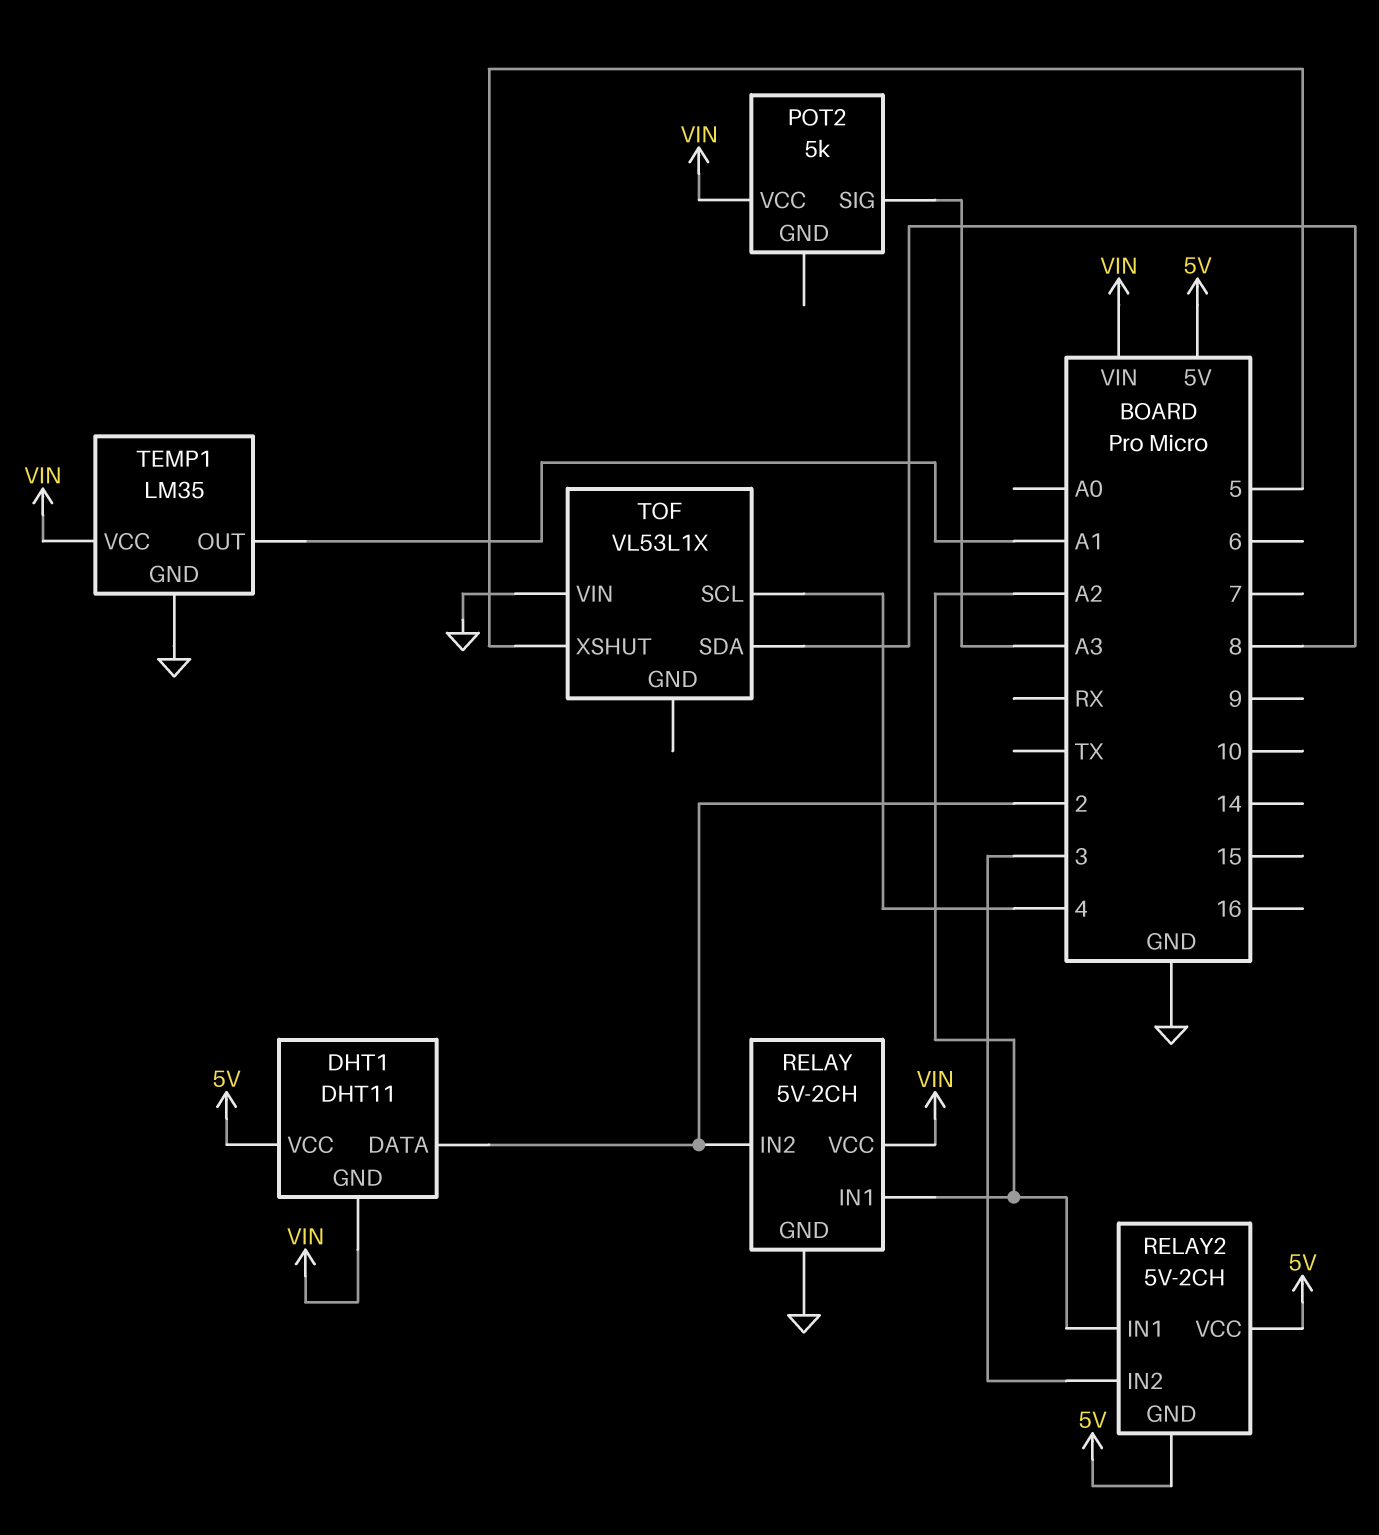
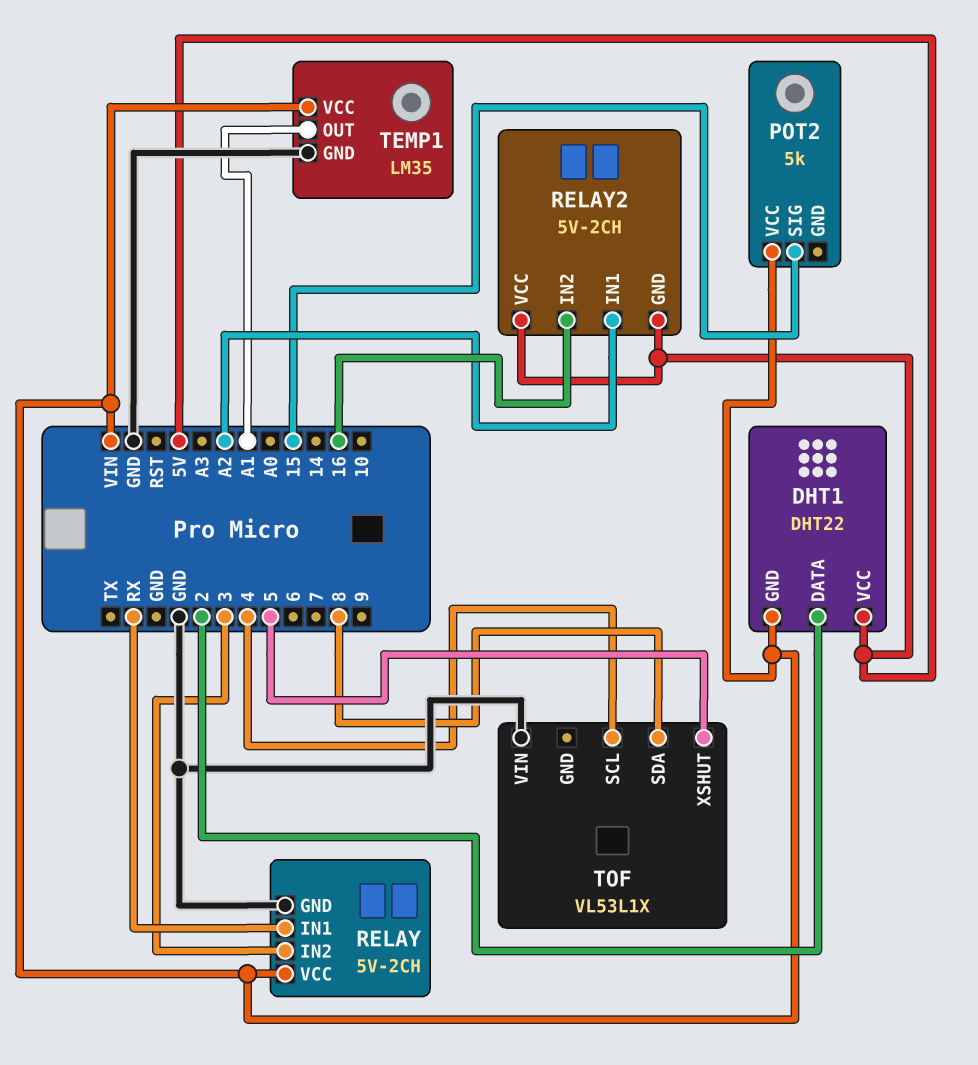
DHT1: DHT11 -> DHT22
POT2 pin SIG: A3 -> 15
RELAY pin IN1: A2 -> RX
RELAY pin IN2: 2 -> 3
RELAY2 pin IN2: 3 -> 16

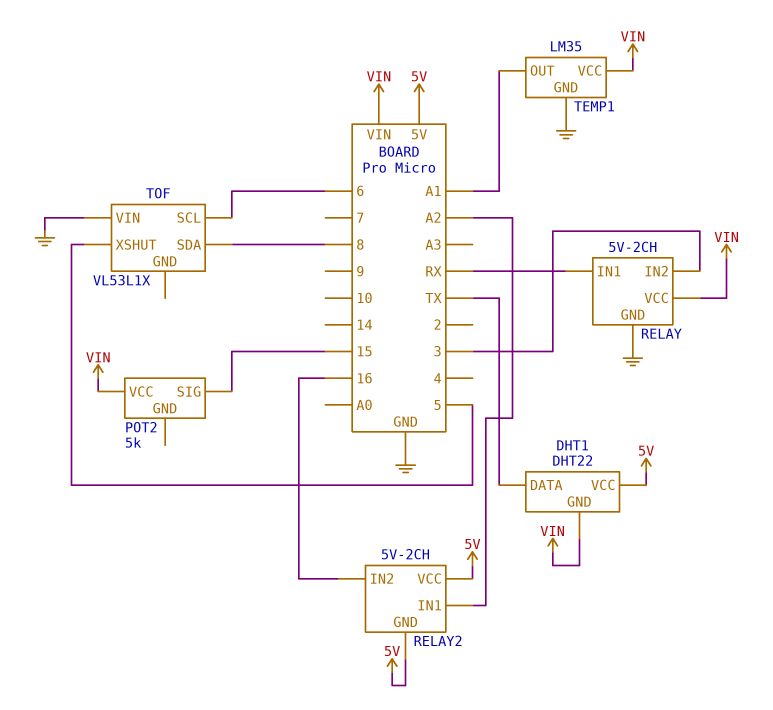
DHT1 pin DATA: 2 -> TX
TOF pin SCL: 4 -> 6

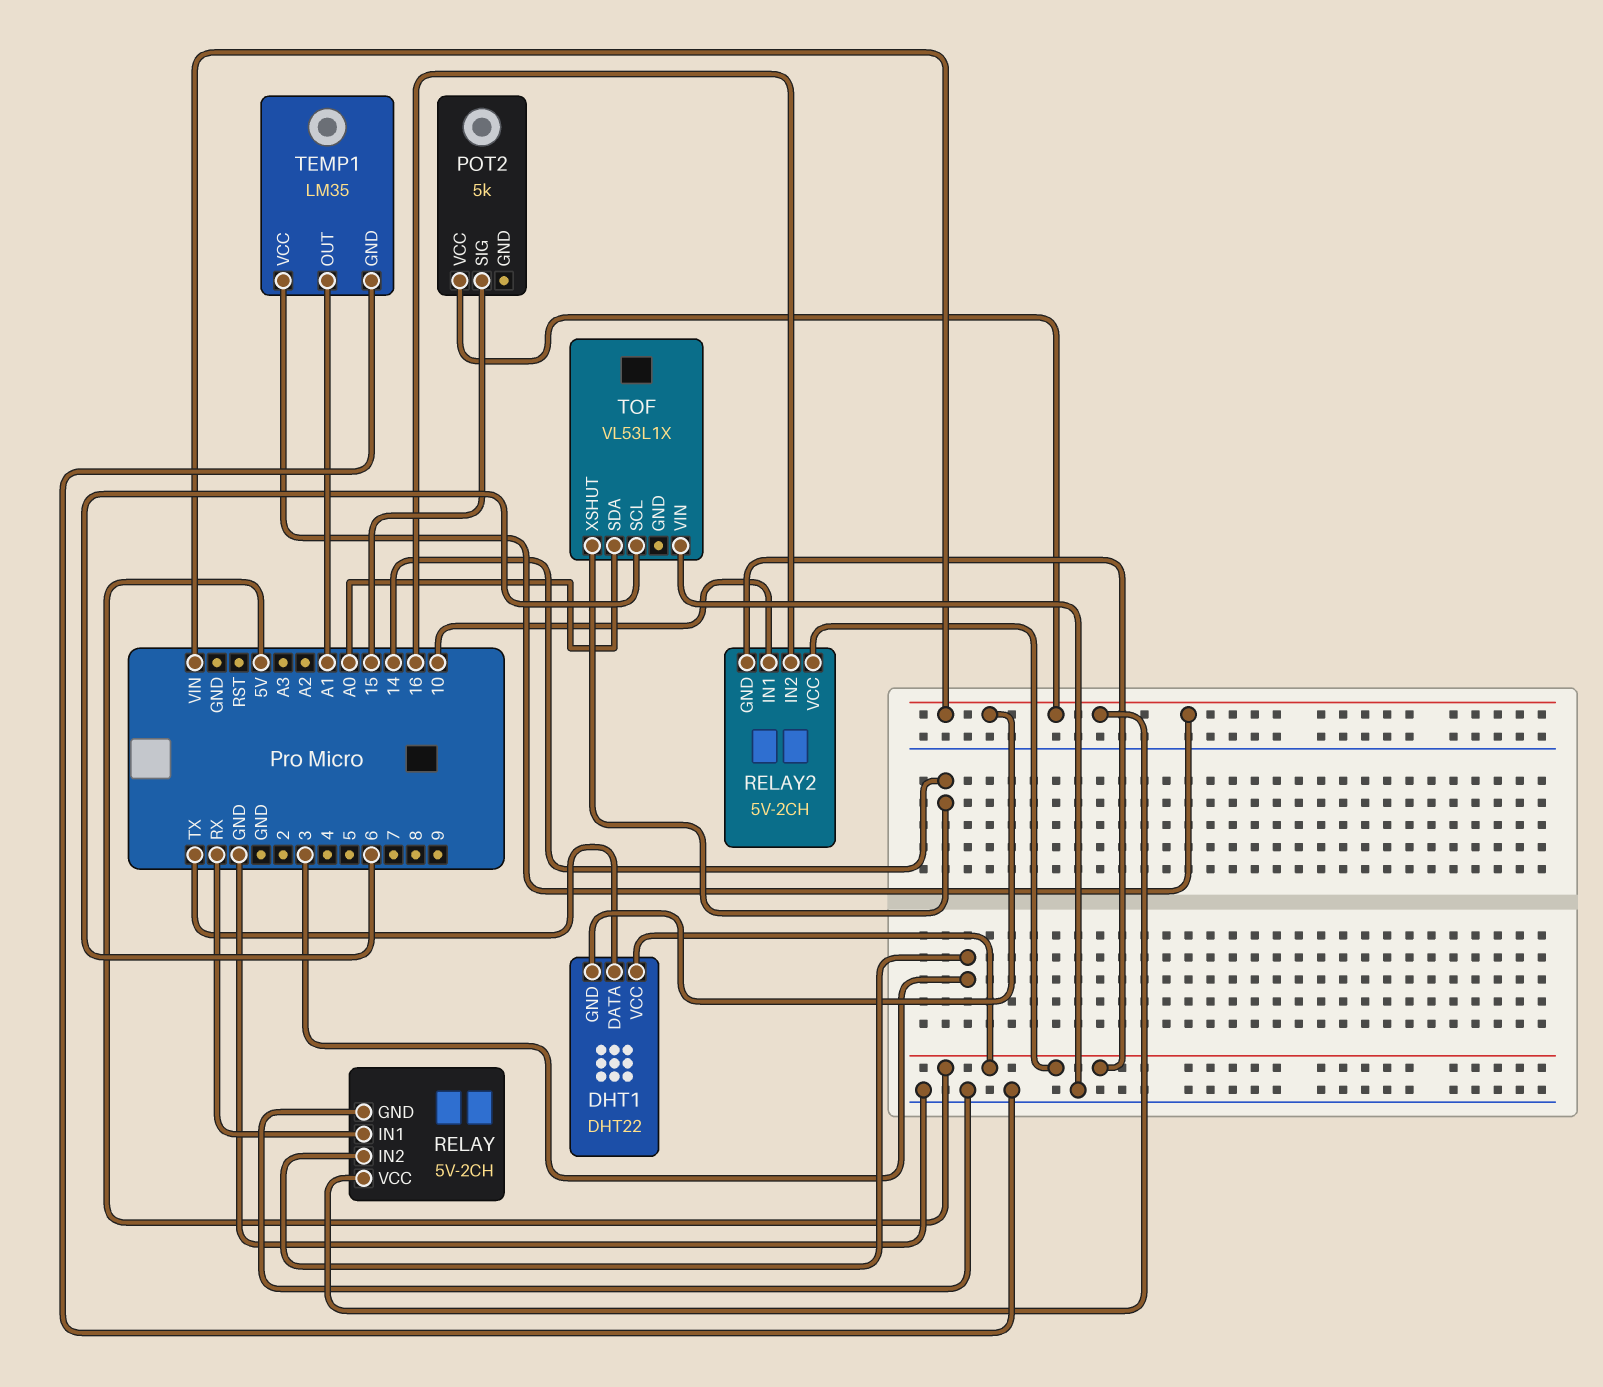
RELAY2 pin IN1: A2 -> 10
TOF pin SDA: 8 -> A0
TOF pin XSHUT: 5 -> 14

